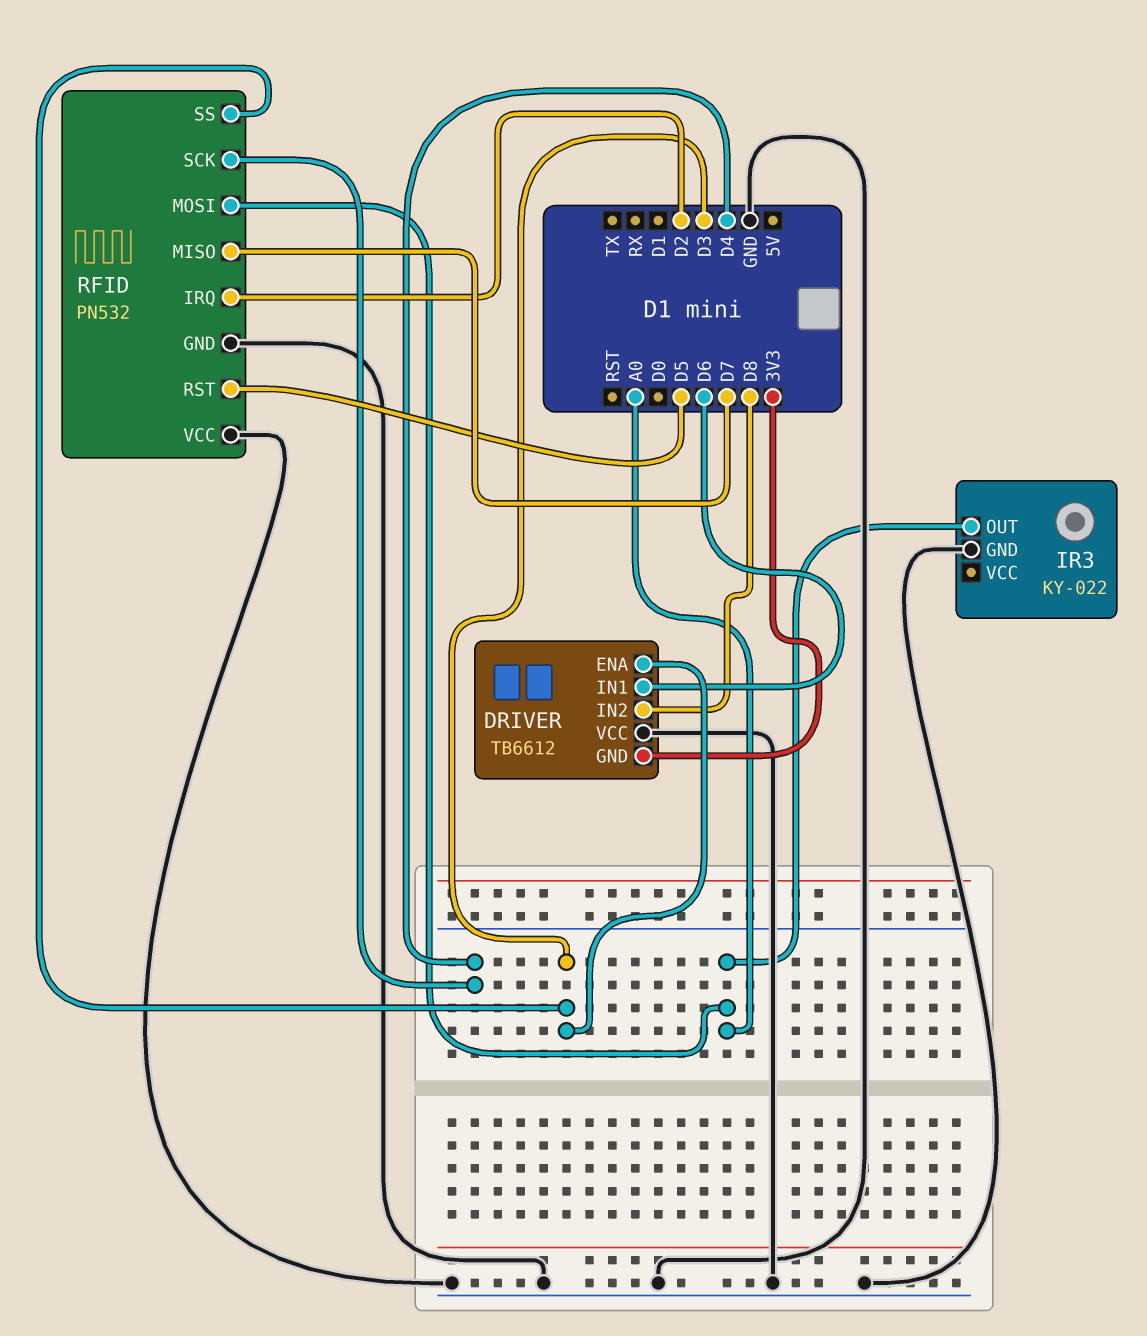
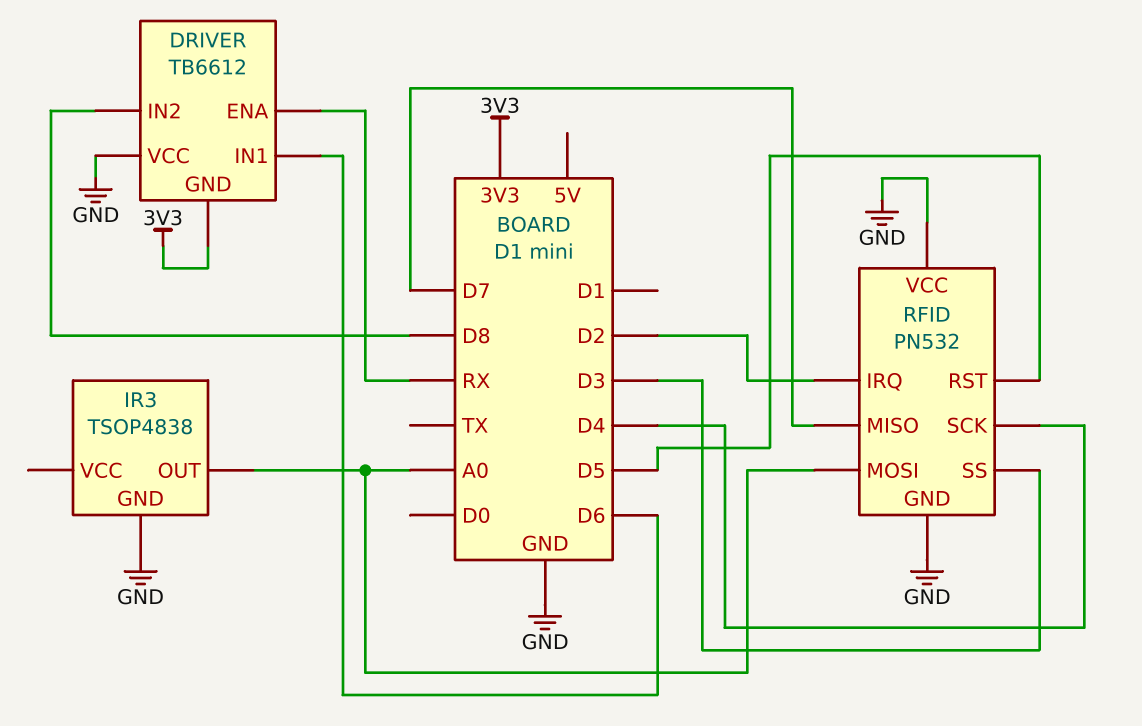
DRIVER pin ENA: D3 -> RX
IR3: KY-022 -> TSOP4838

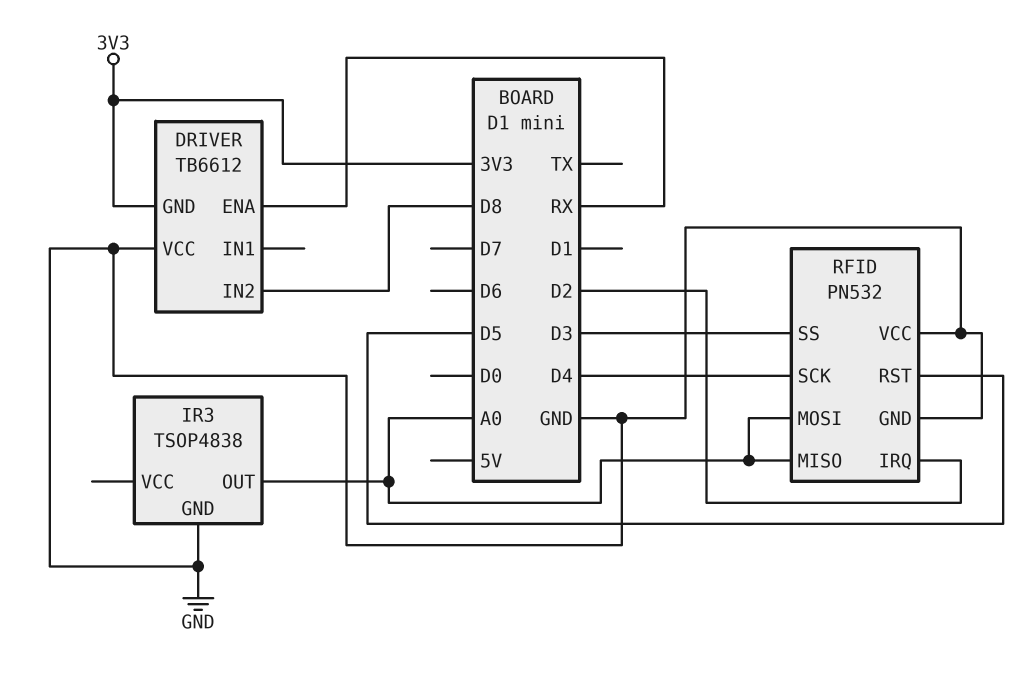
DRIVER pin IN1: D6 -> none
RFID pin MISO: D7 -> A0

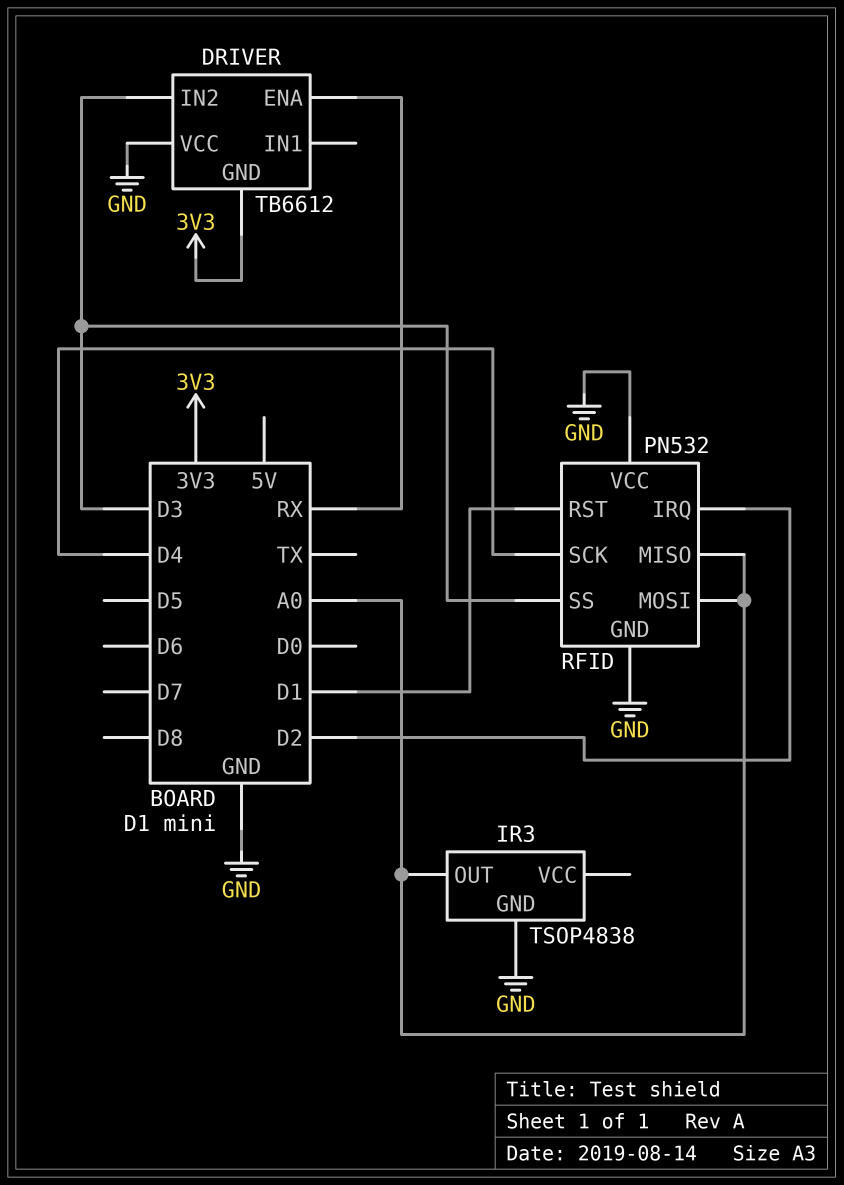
DRIVER pin IN2: D8 -> D3
RFID pin RST: D5 -> D1

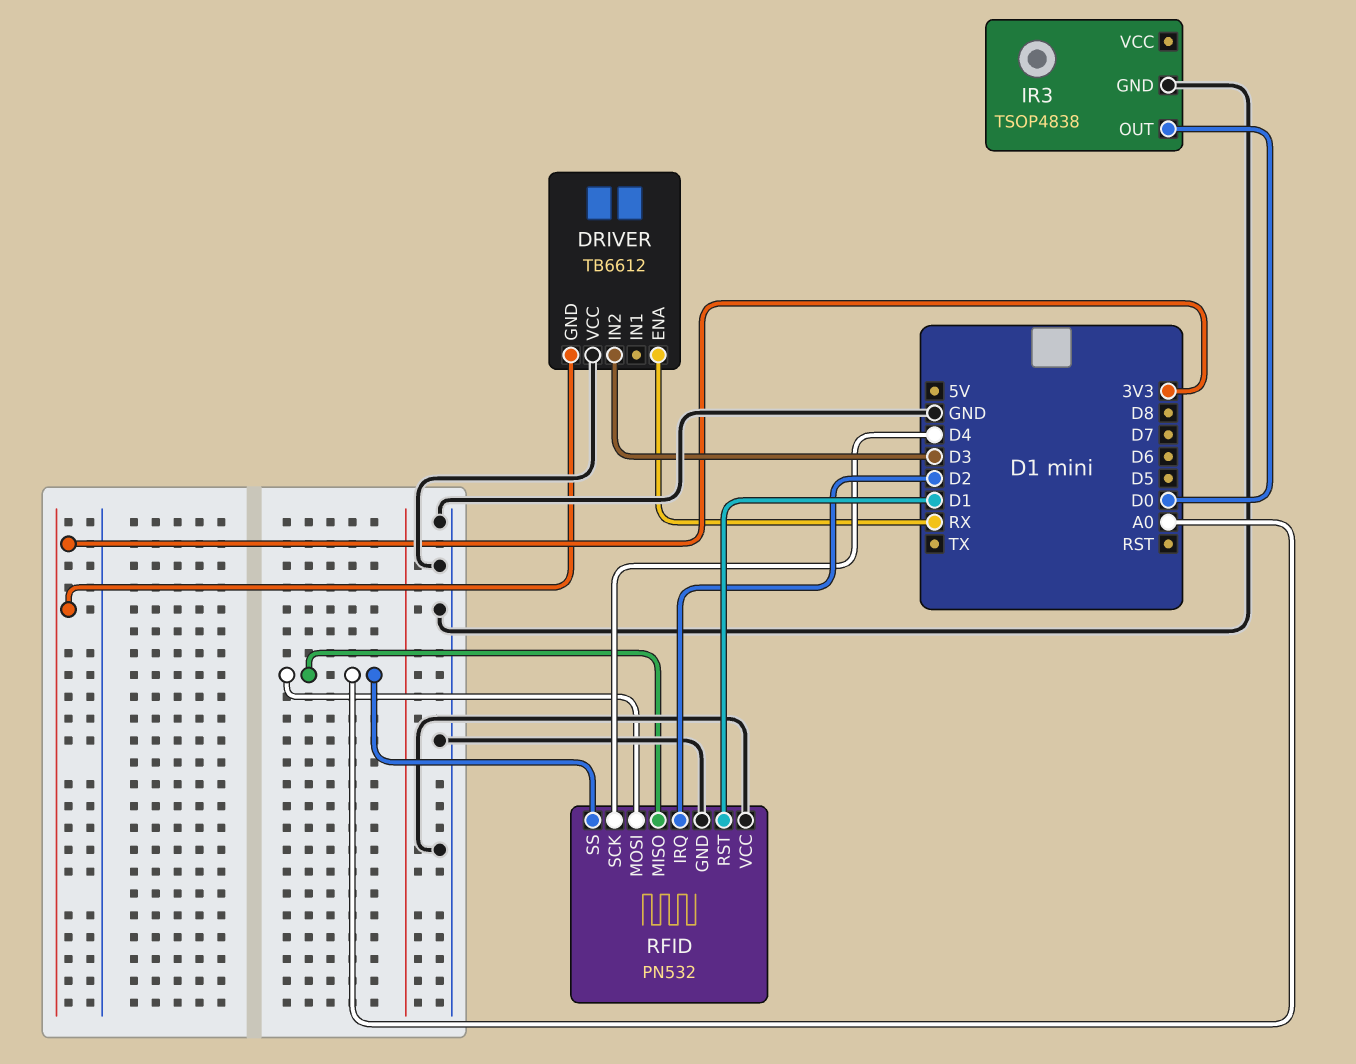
IR3 pin OUT: A0 -> D0
RFID pin SS: D3 -> A0

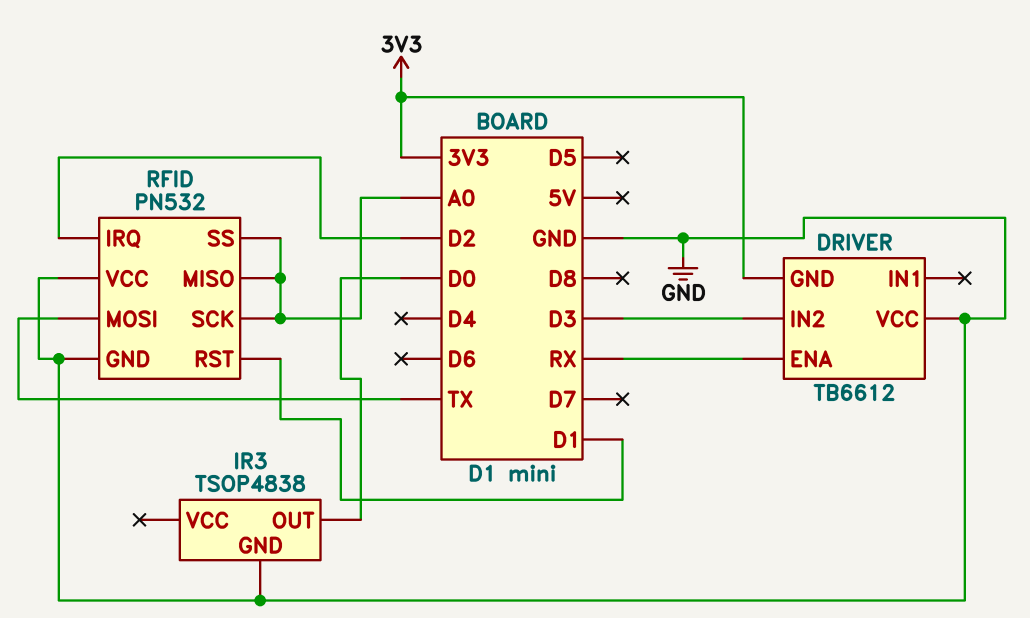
RFID pin MOSI: A0 -> TX
RFID pin SCK: D4 -> A0

